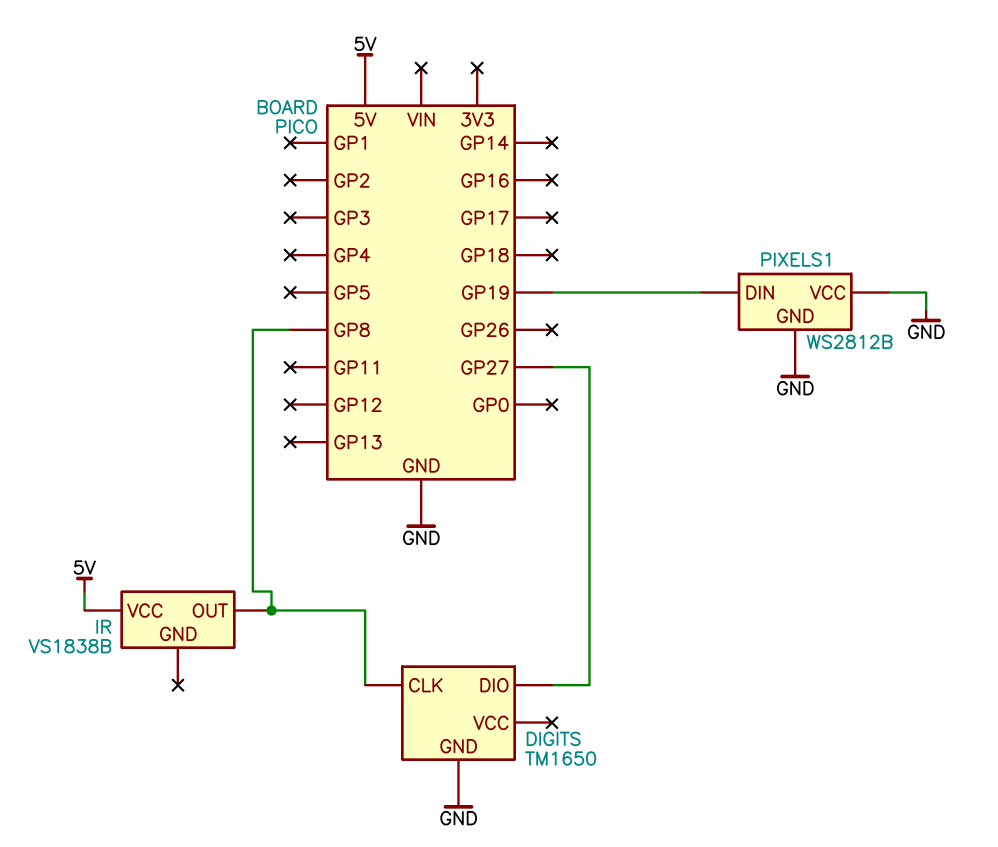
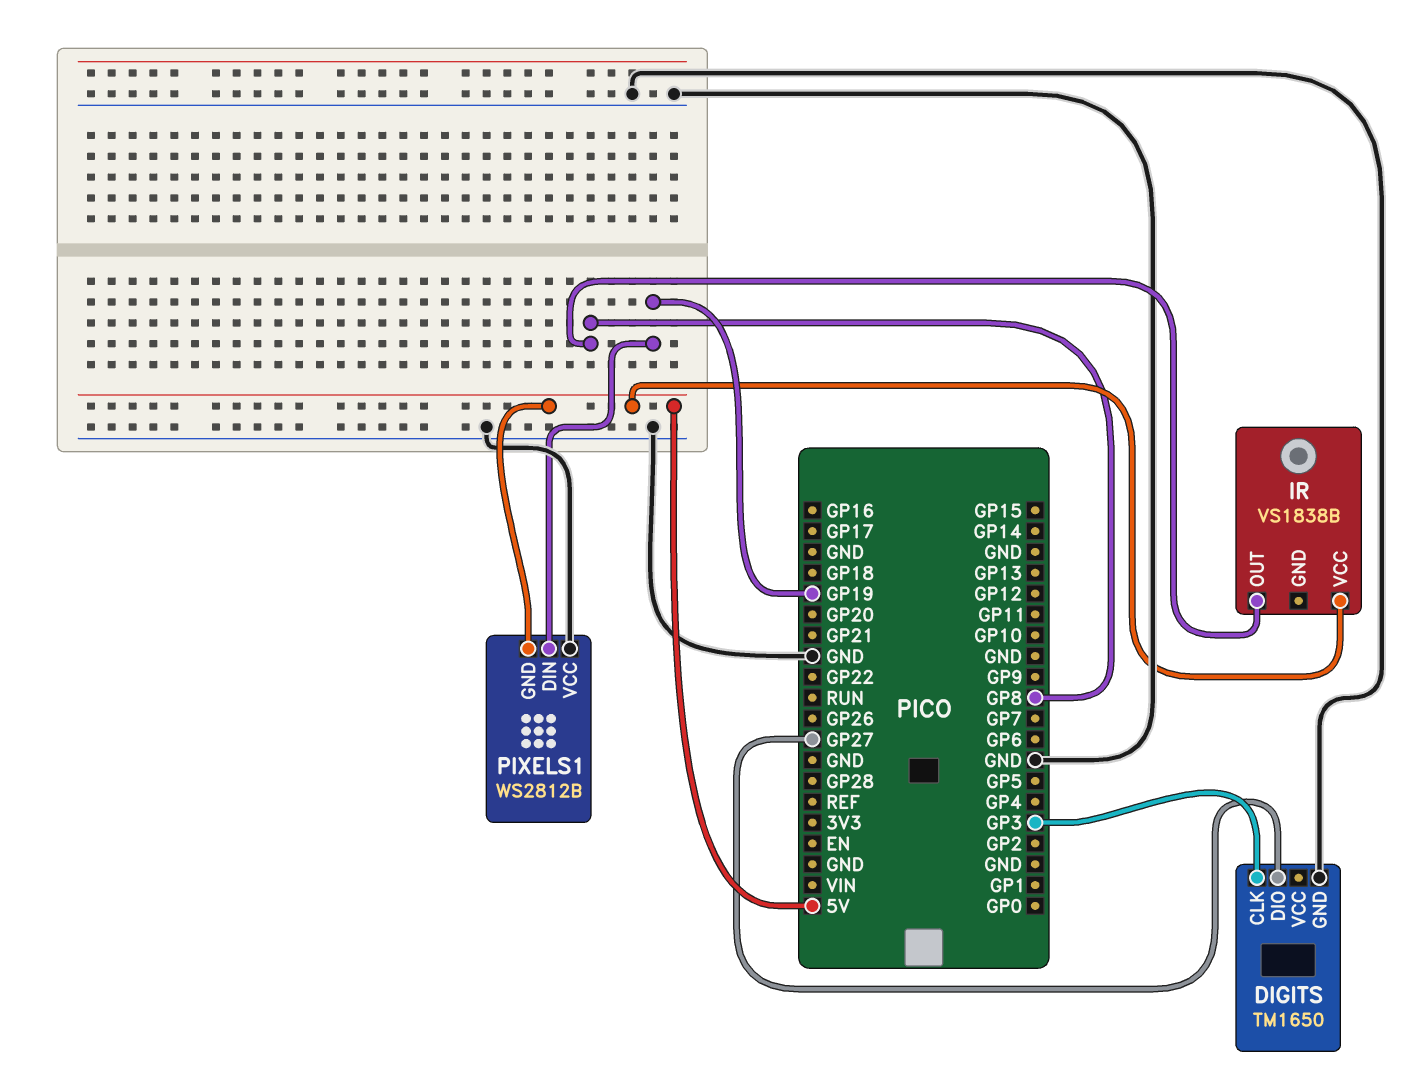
DIGITS pin CLK: GP8 -> GP3
PIXELS1 pin GND: GND -> 5V

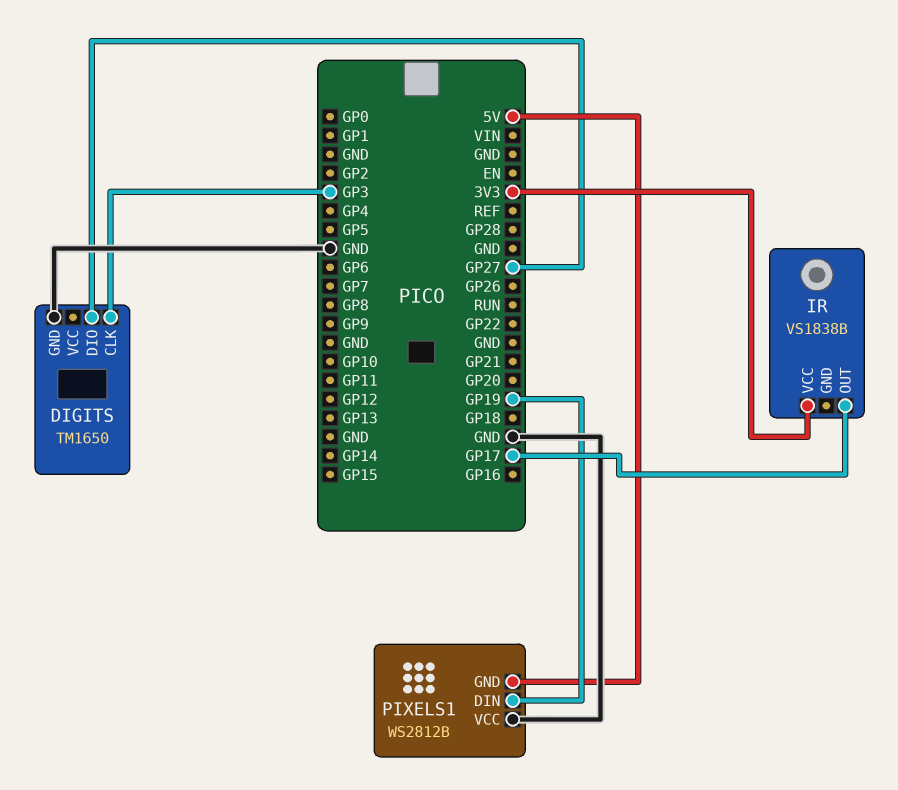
IR pin OUT: GP8 -> GP17
IR pin VCC: 5V -> 3V3

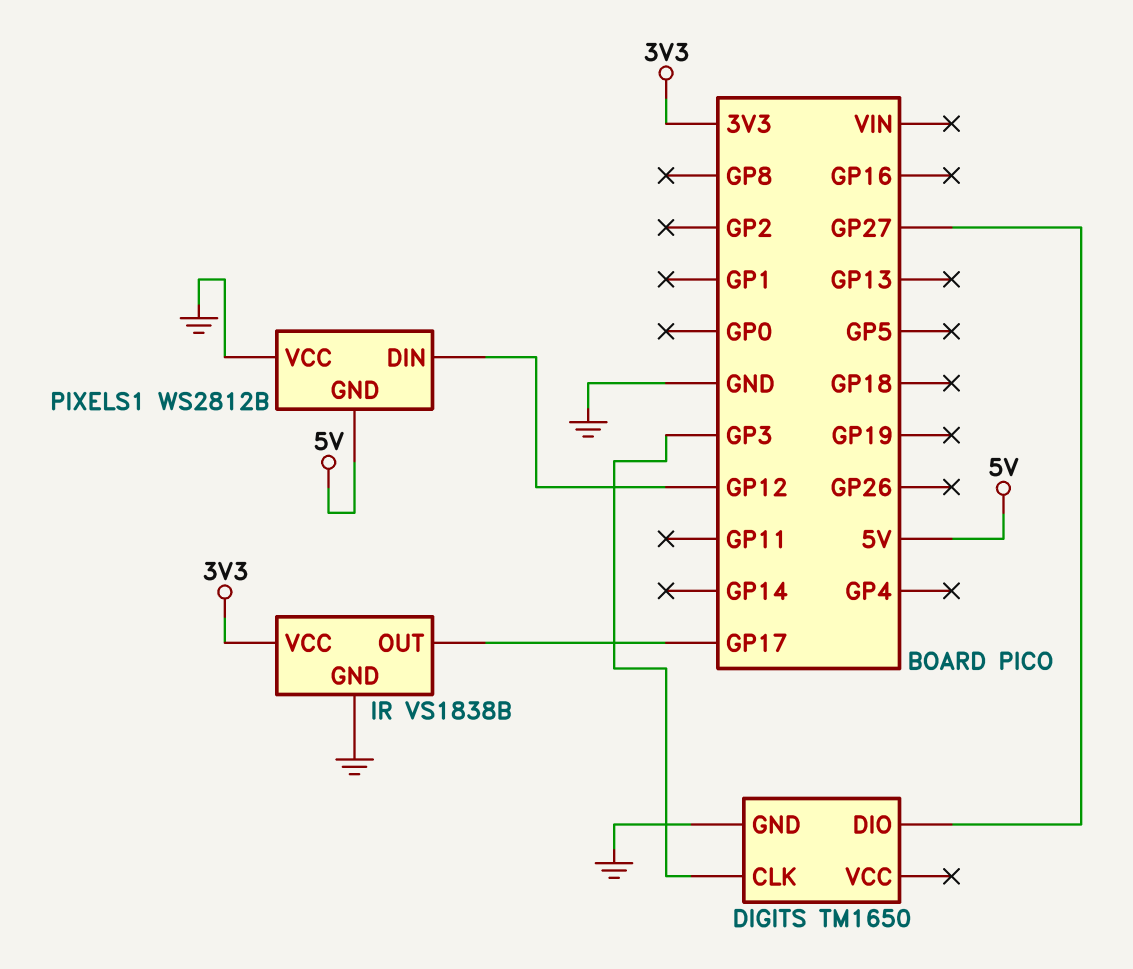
IR pin GND: none -> GND
PIXELS1 pin DIN: GP19 -> GP12

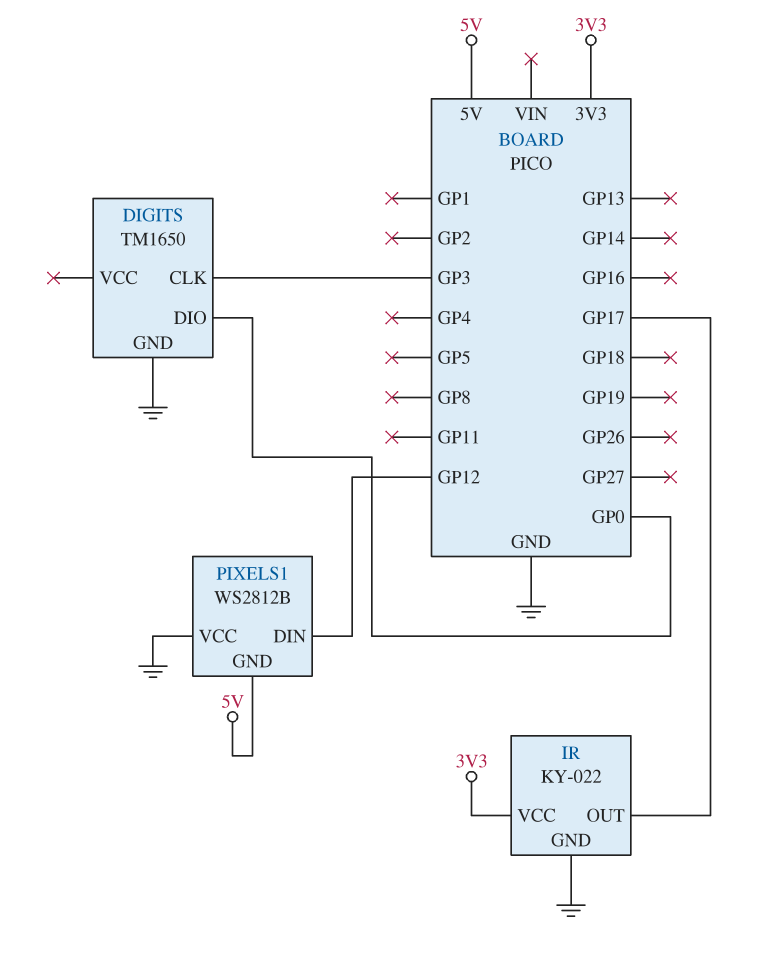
DIGITS pin DIO: GP27 -> GP0
IR: VS1838B -> KY-022

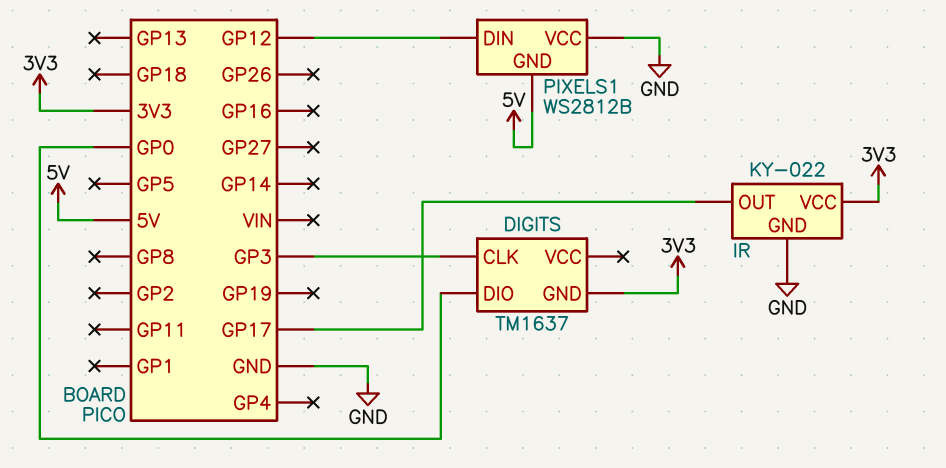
DIGITS: TM1650 -> TM1637
DIGITS pin GND: GND -> 3V3

